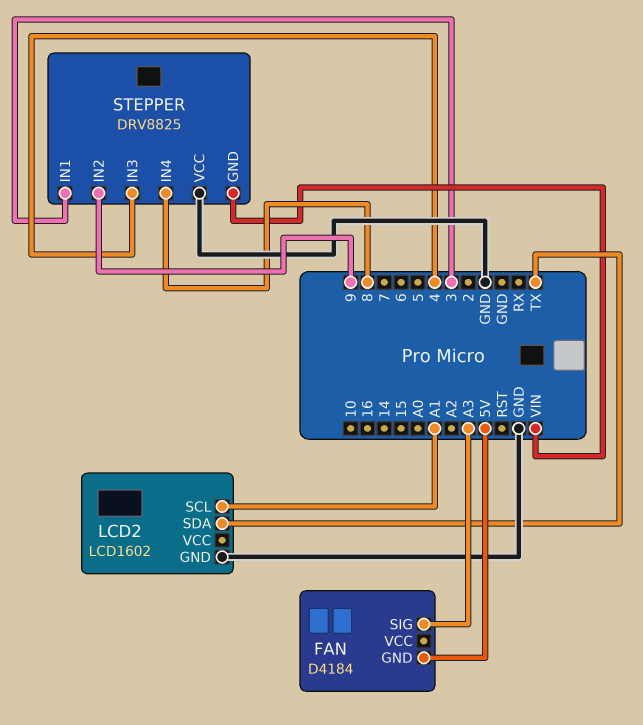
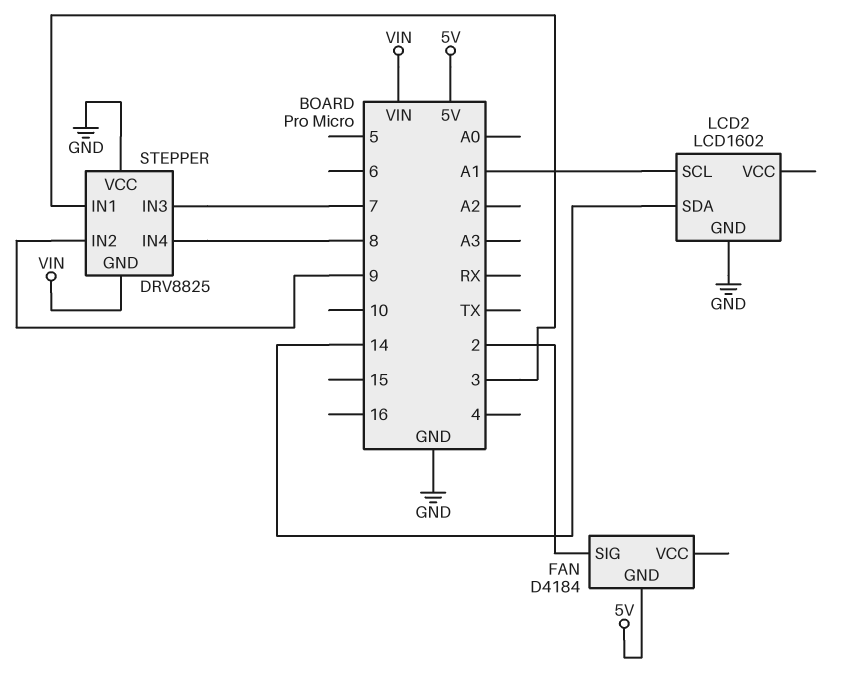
FAN pin SIG: A3 -> 2
LCD2 pin SDA: TX -> 14
STEPPER pin IN3: 4 -> 7

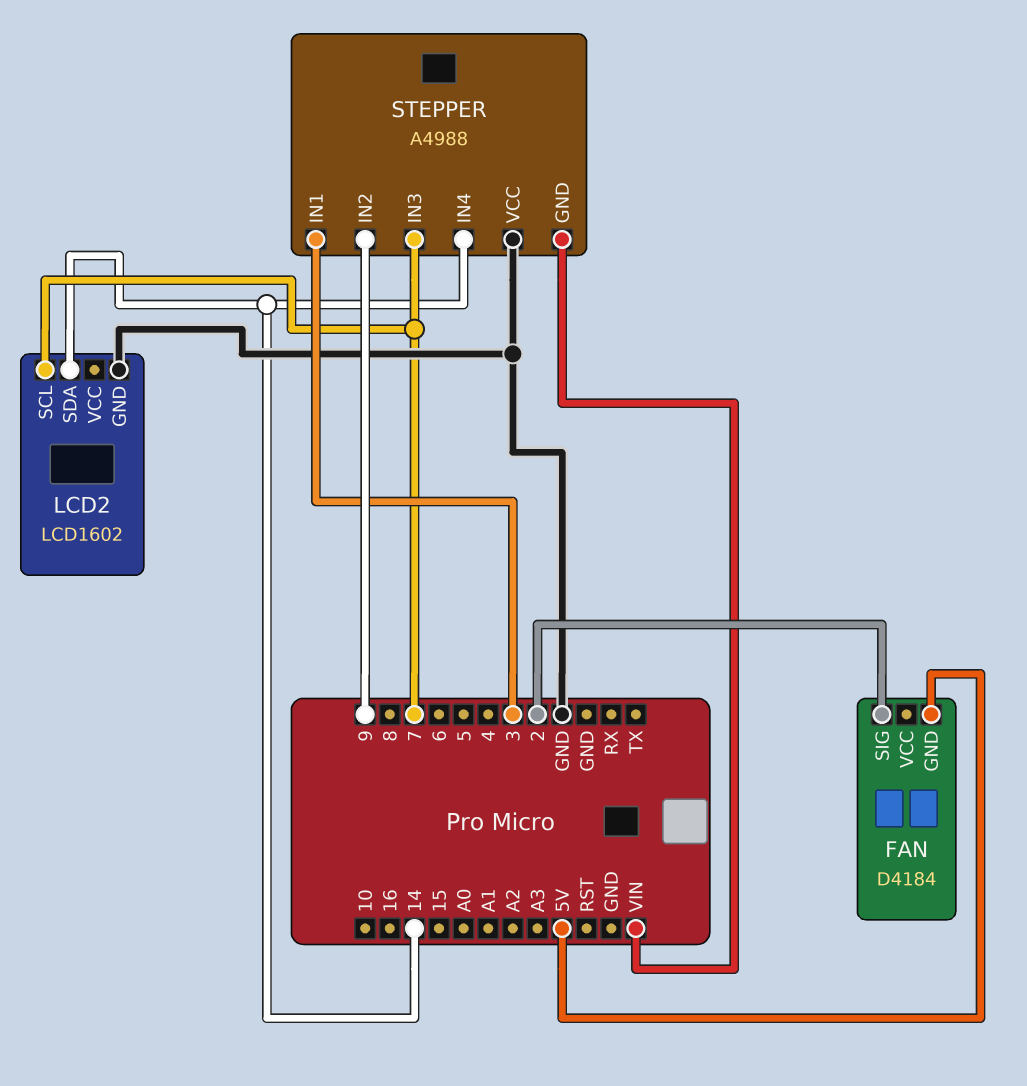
LCD2 pin SCL: A1 -> 7
STEPPER: DRV8825 -> A4988
STEPPER pin IN4: 8 -> 14

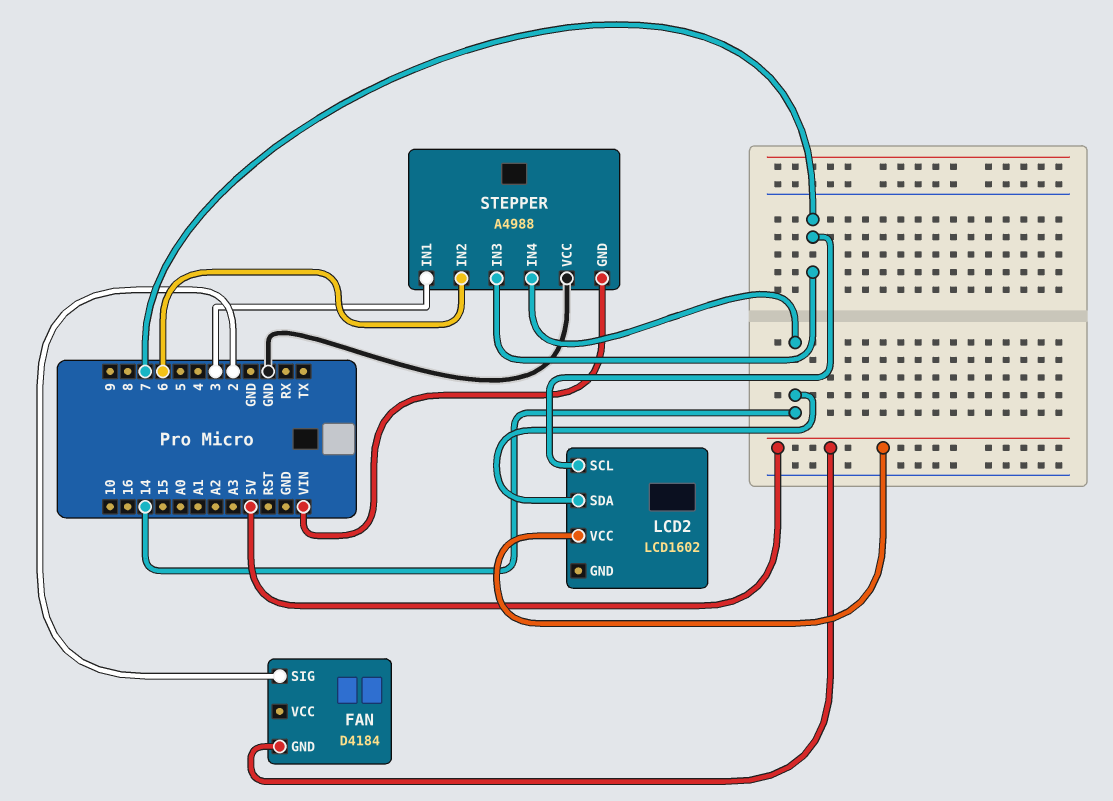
LCD2 pin GND: GND -> none
LCD2 pin VCC: none -> 5V
STEPPER pin IN2: 9 -> 6

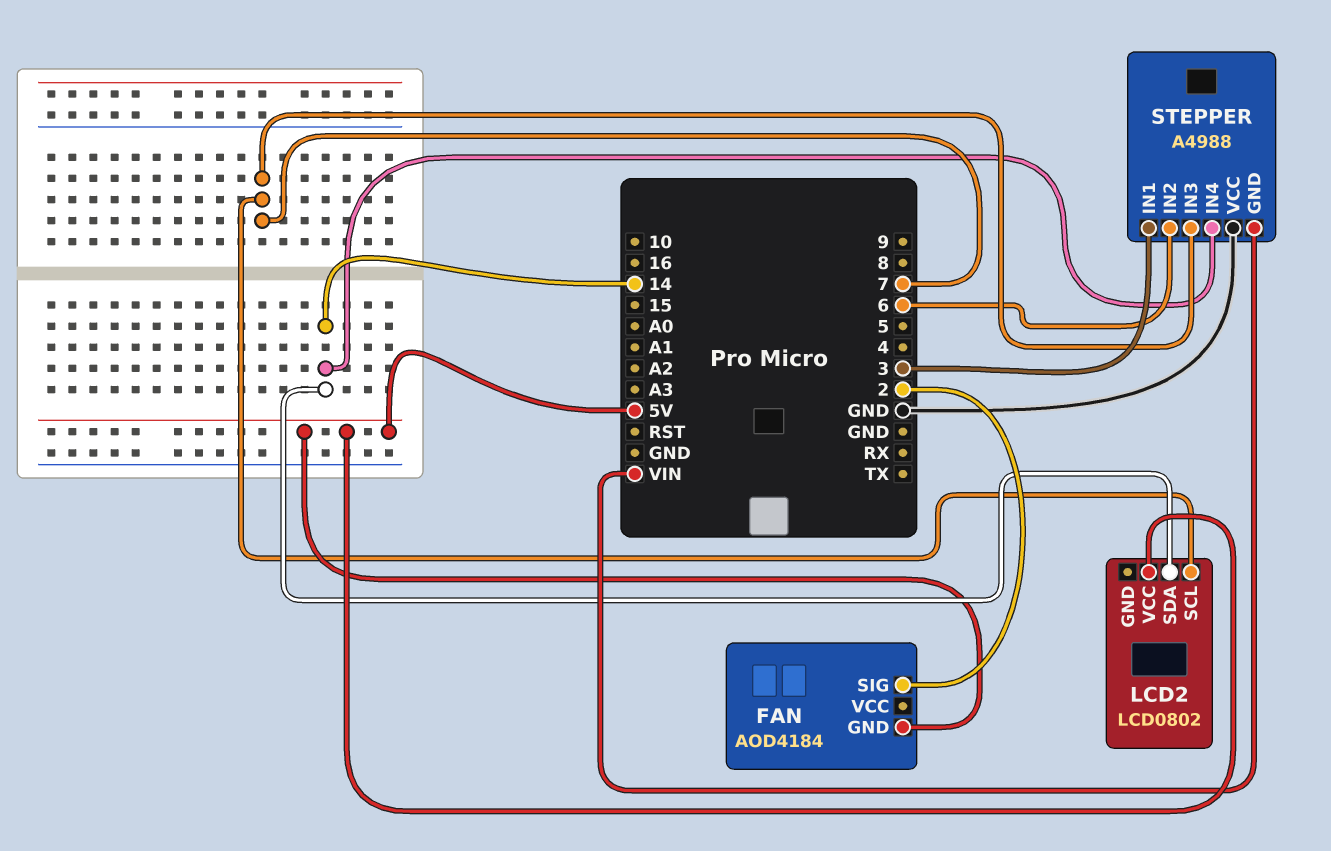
FAN: D4184 -> AOD4184
LCD2: LCD1602 -> LCD0802

